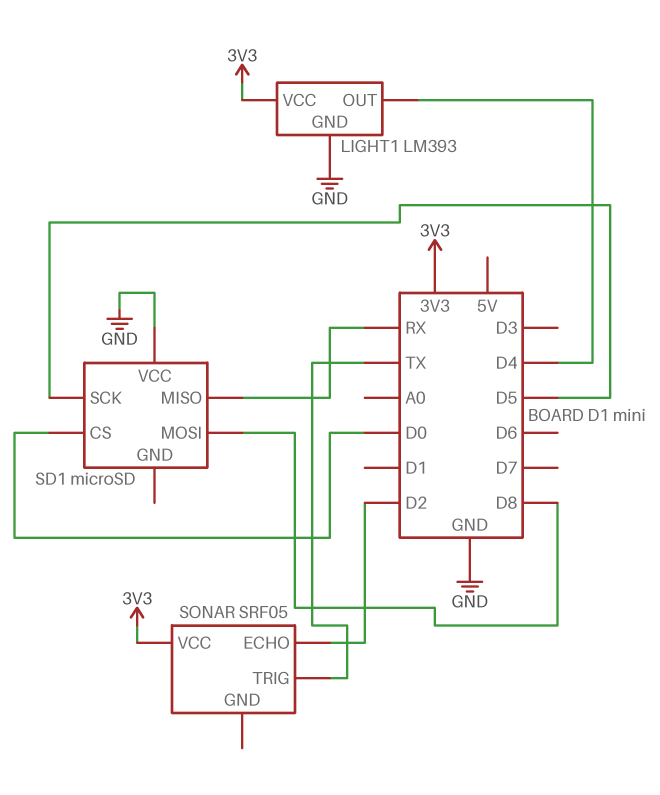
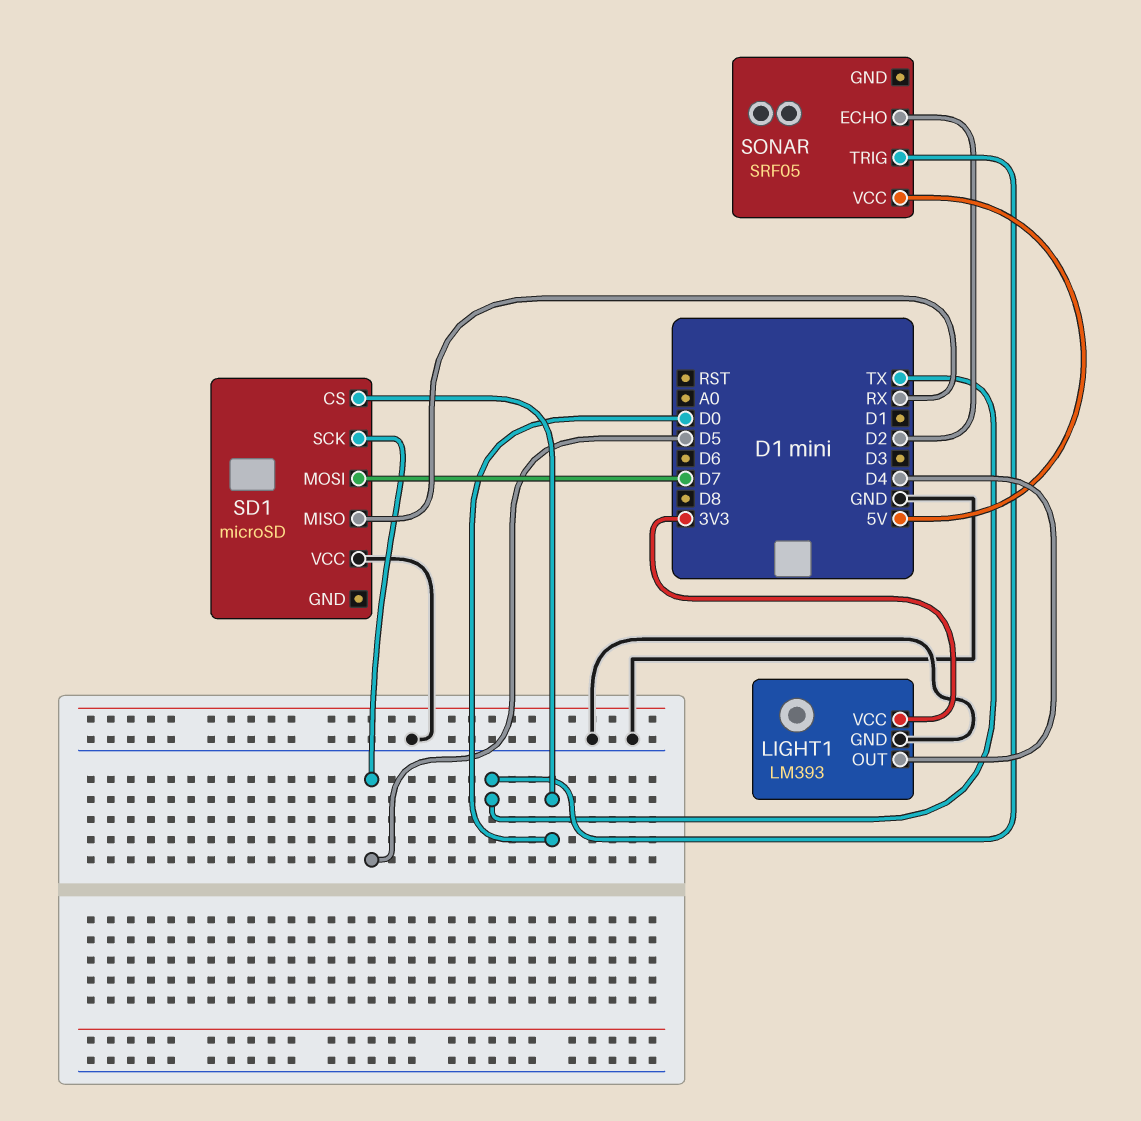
SD1 pin MOSI: D8 -> D7
SONAR pin VCC: 3V3 -> 5V

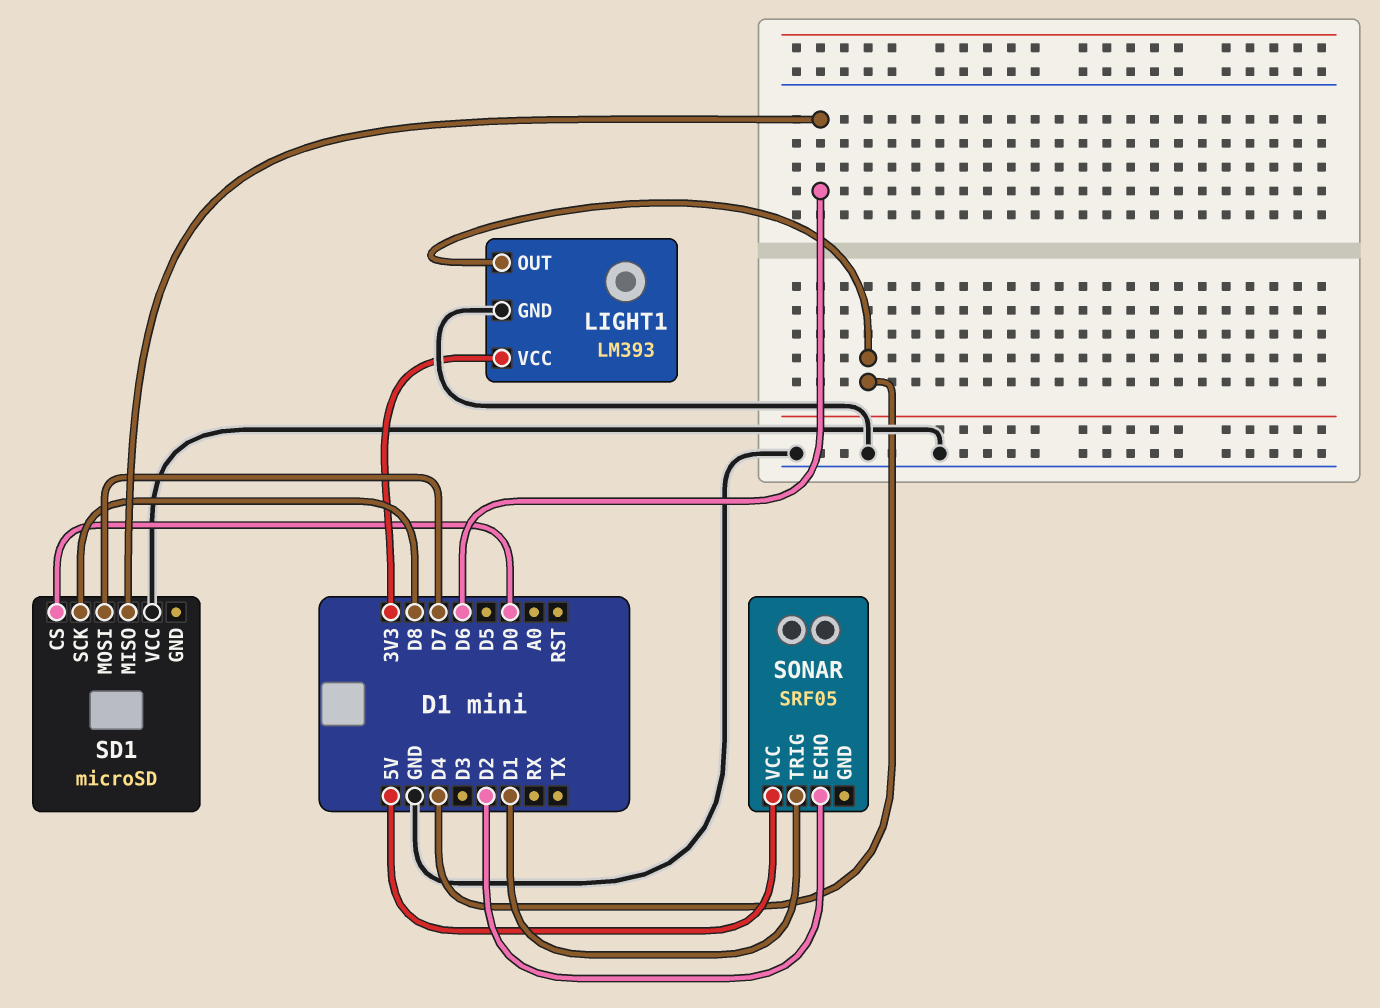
SD1 pin MISO: RX -> D6
SD1 pin SCK: D5 -> D8
SONAR pin TRIG: TX -> D1

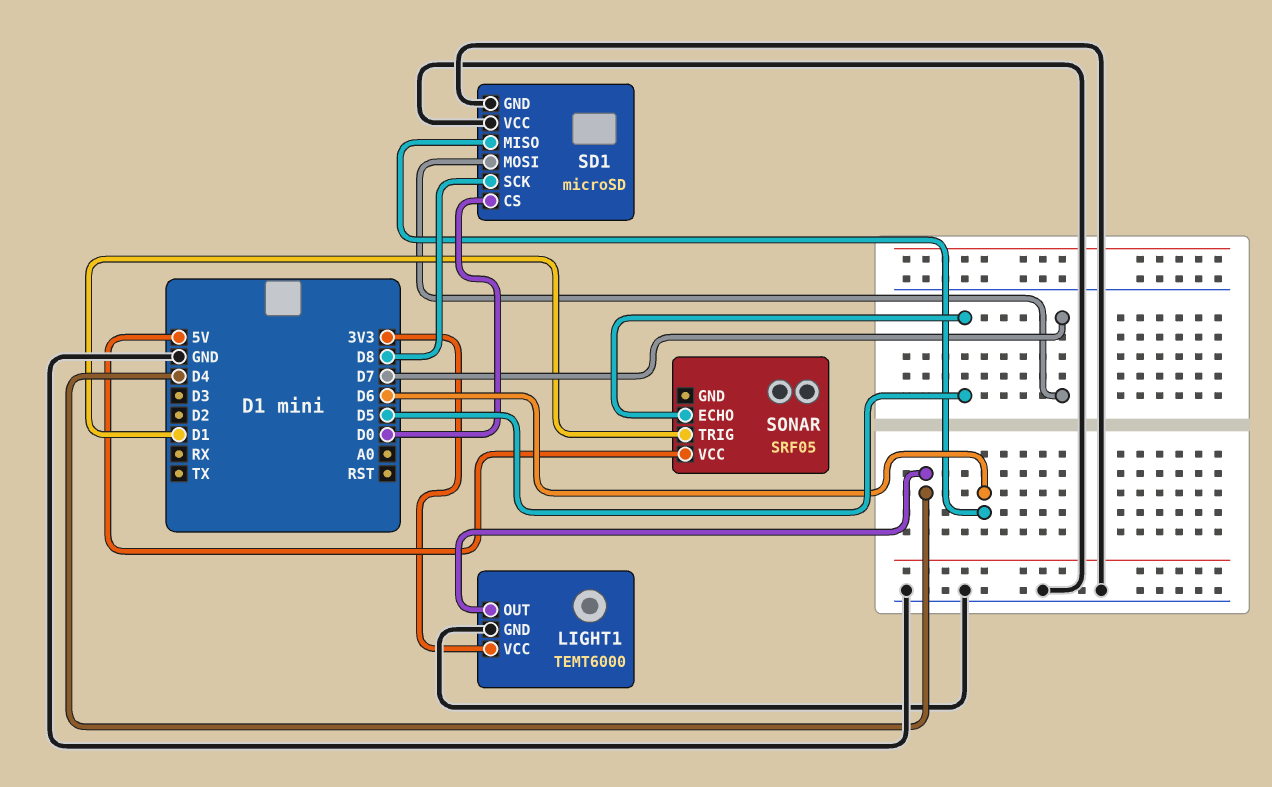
LIGHT1: LM393 -> TEMT6000
SD1 pin GND: none -> GND
SONAR pin ECHO: D2 -> D5

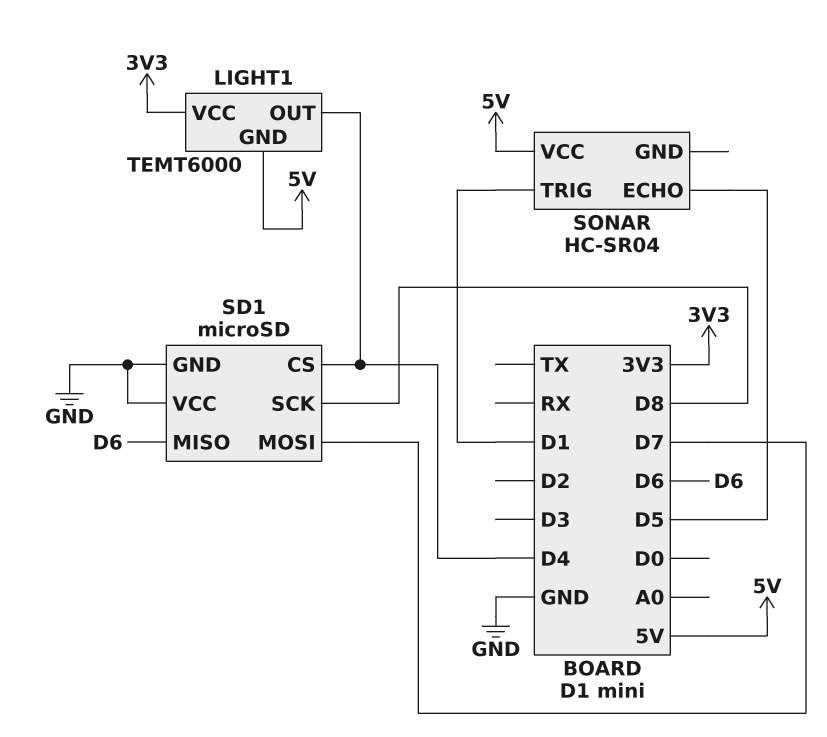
LIGHT1 pin GND: GND -> 5V
SD1 pin CS: D0 -> D4
SONAR: SRF05 -> HC-SR04

